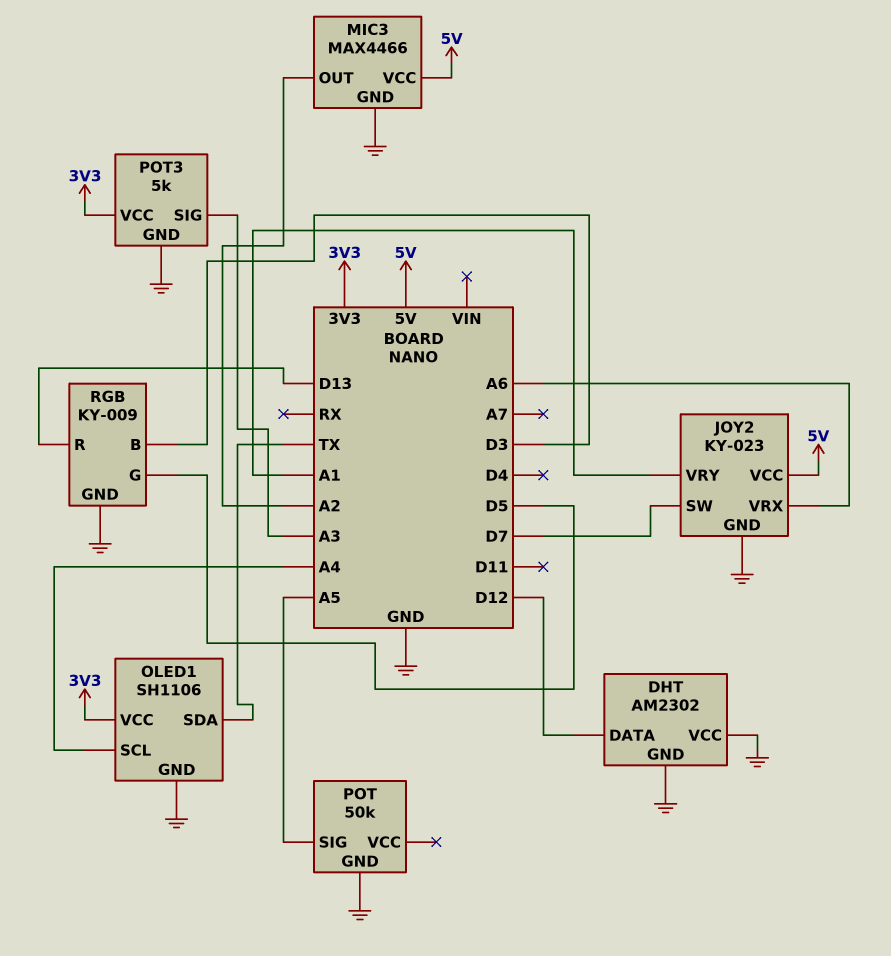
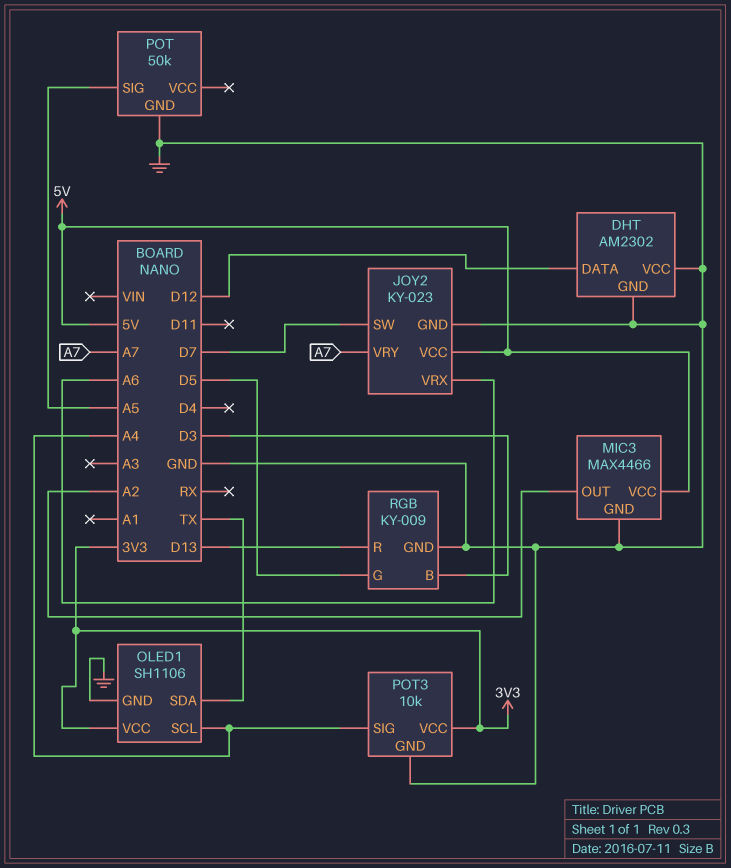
JOY2 pin VRY: A1 -> A7
POT3: 5k -> 10k
POT3 pin SIG: A3 -> A4

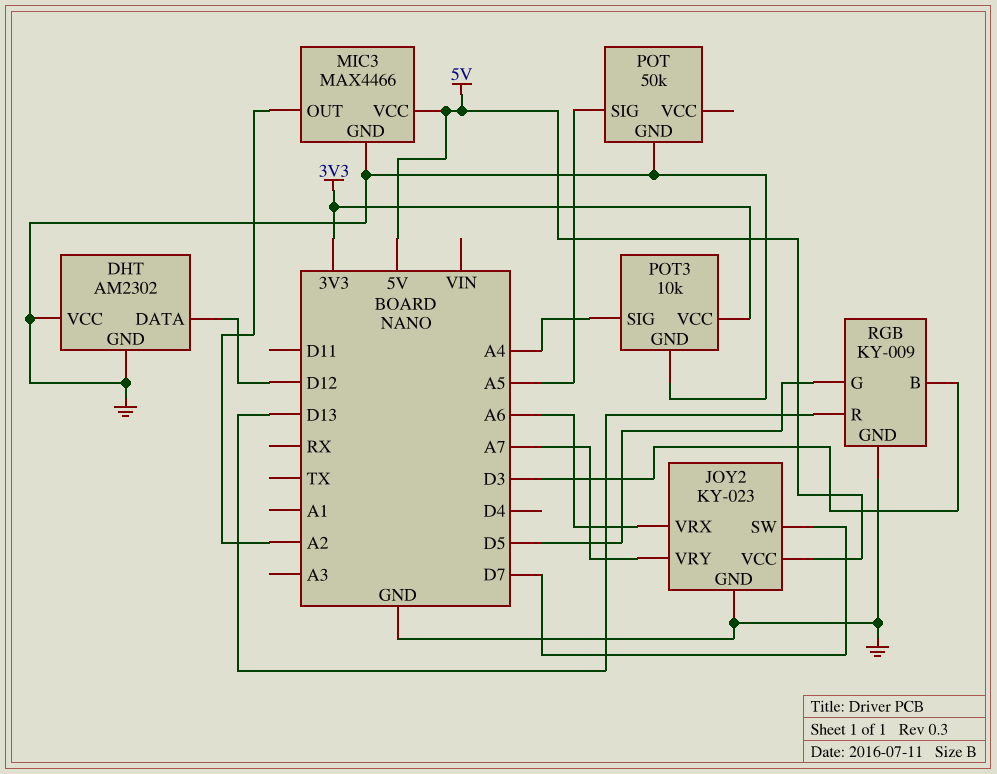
OLED1: SH1106 -> none
OLED1 pin GND: GND -> none
OLED1 pin SCL: A4 -> none
OLED1 pin SDA: TX -> none
OLED1 pin VCC: 3V3 -> none

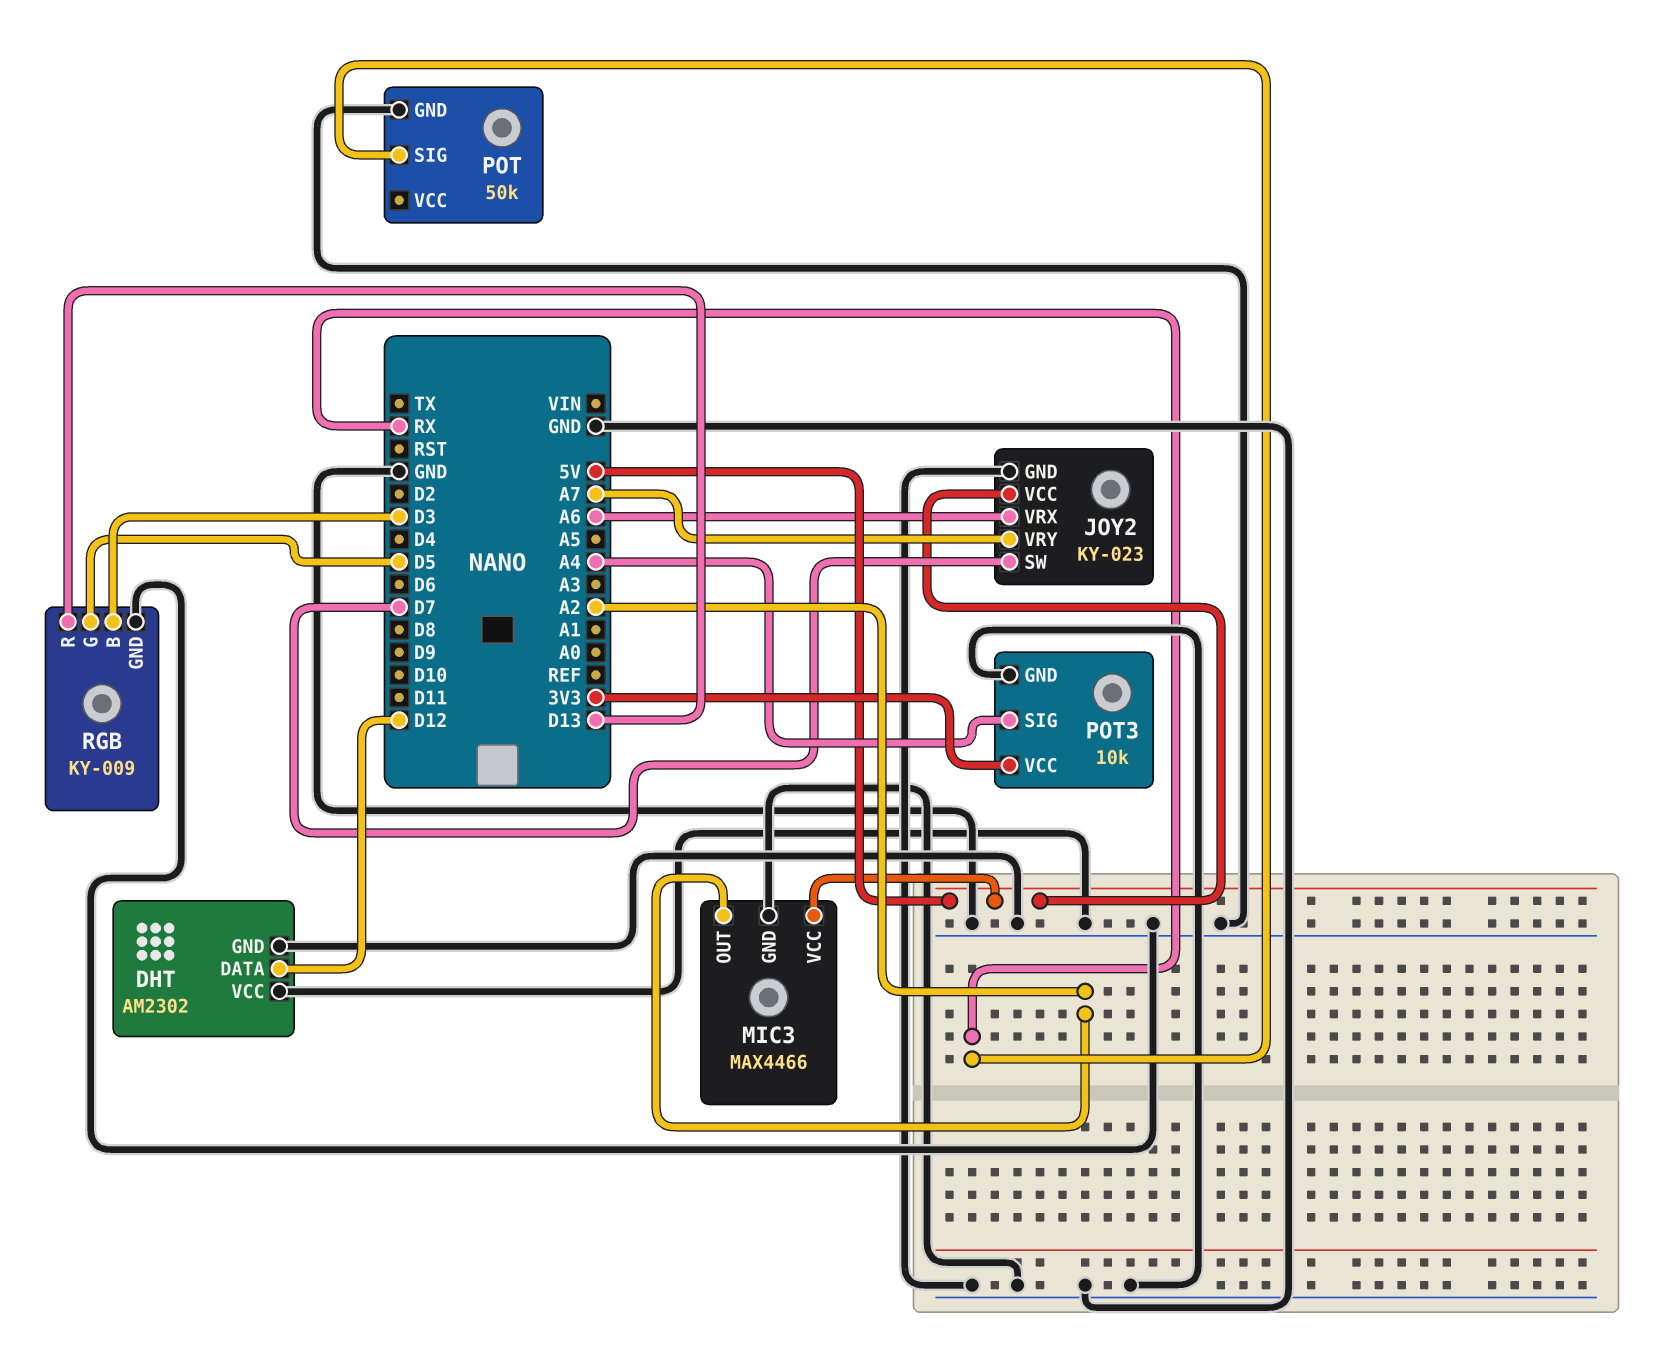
POT pin SIG: A5 -> RX

